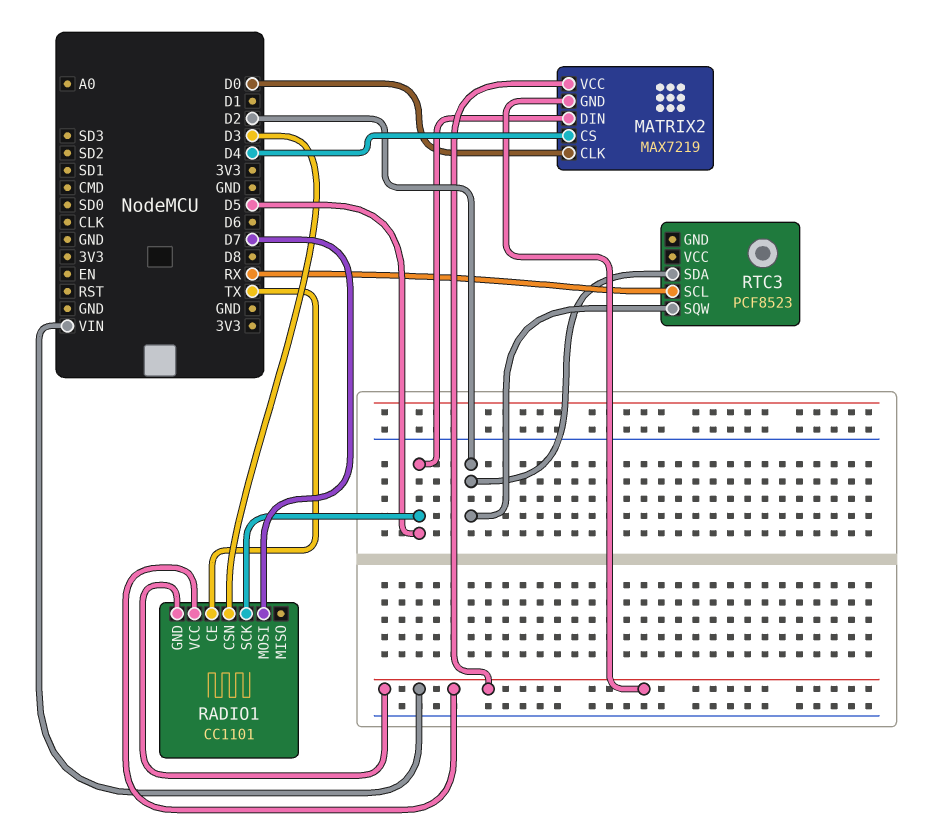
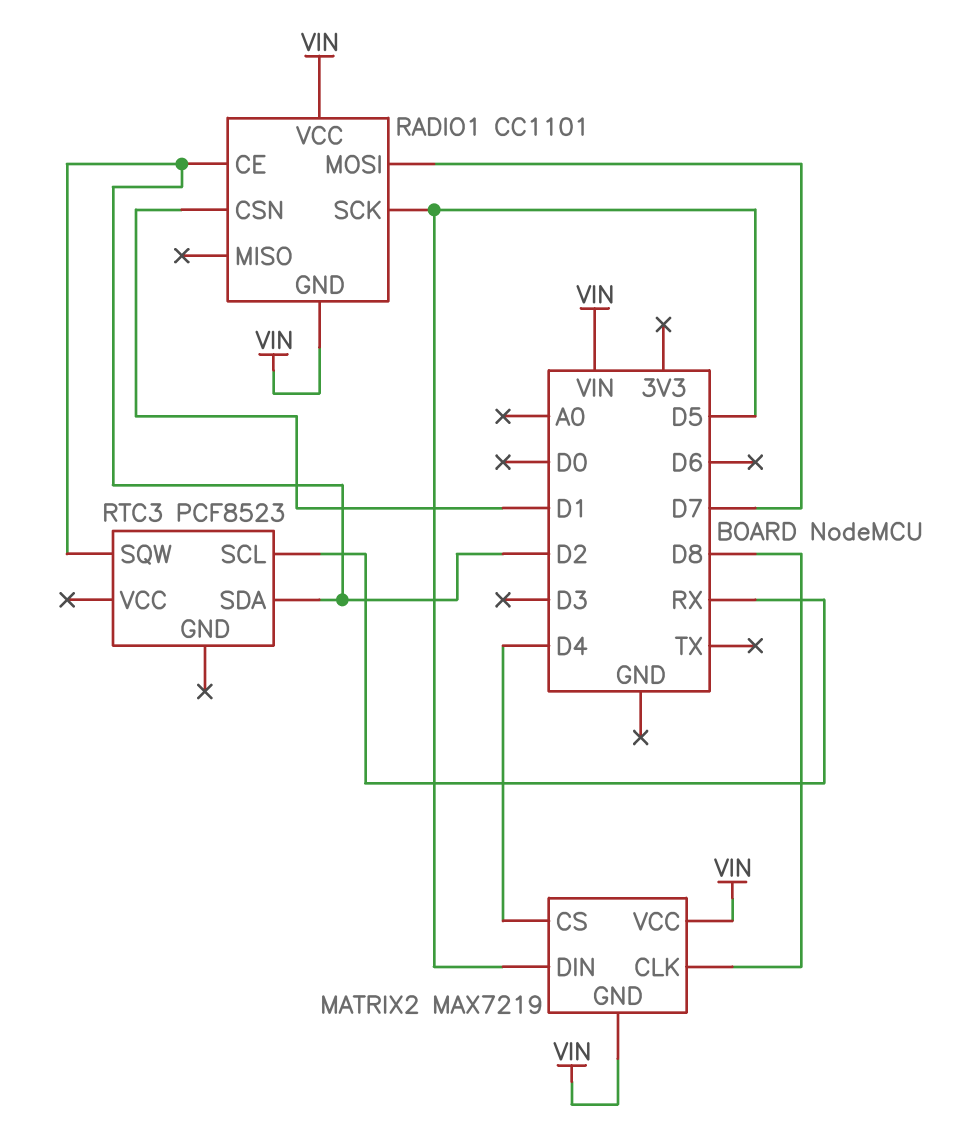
MATRIX2 pin CLK: D0 -> D8
RADIO1 pin CE: TX -> D2
RADIO1 pin CSN: D3 -> D1

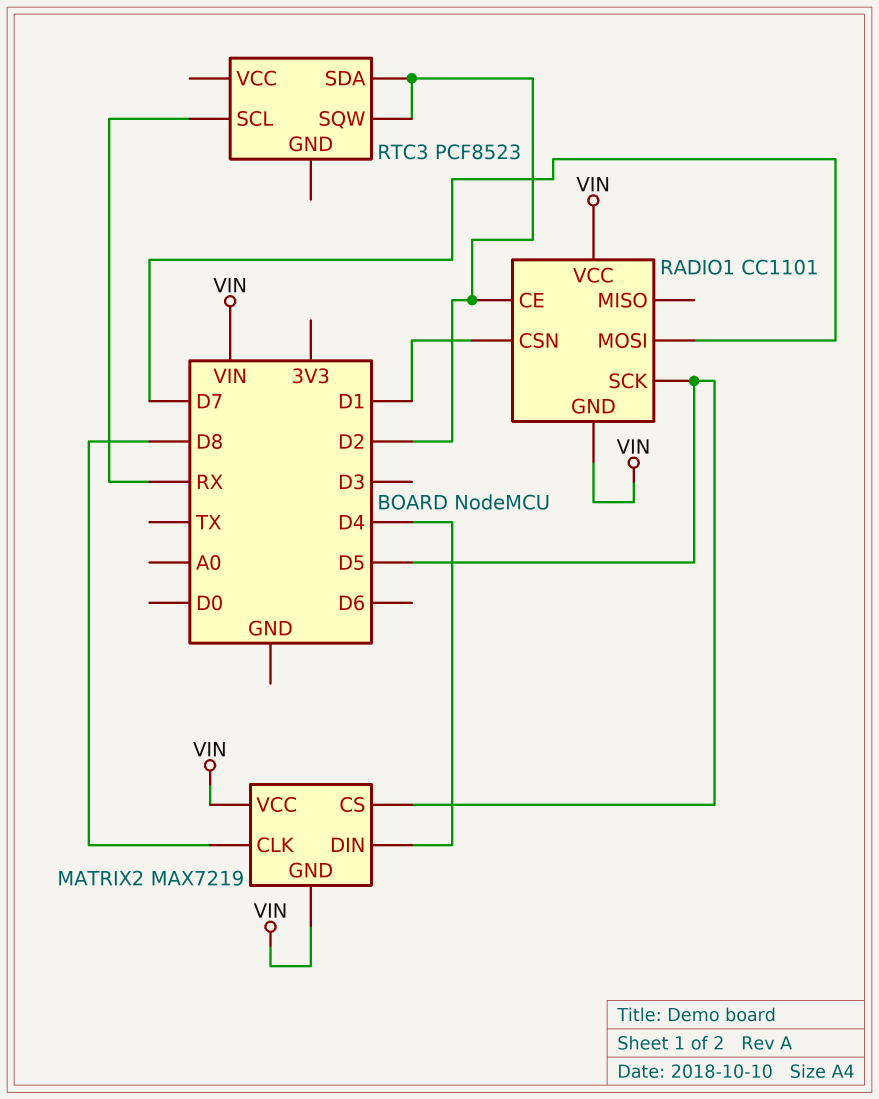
MATRIX2 pin CS: D4 -> D5
MATRIX2 pin DIN: D5 -> D4

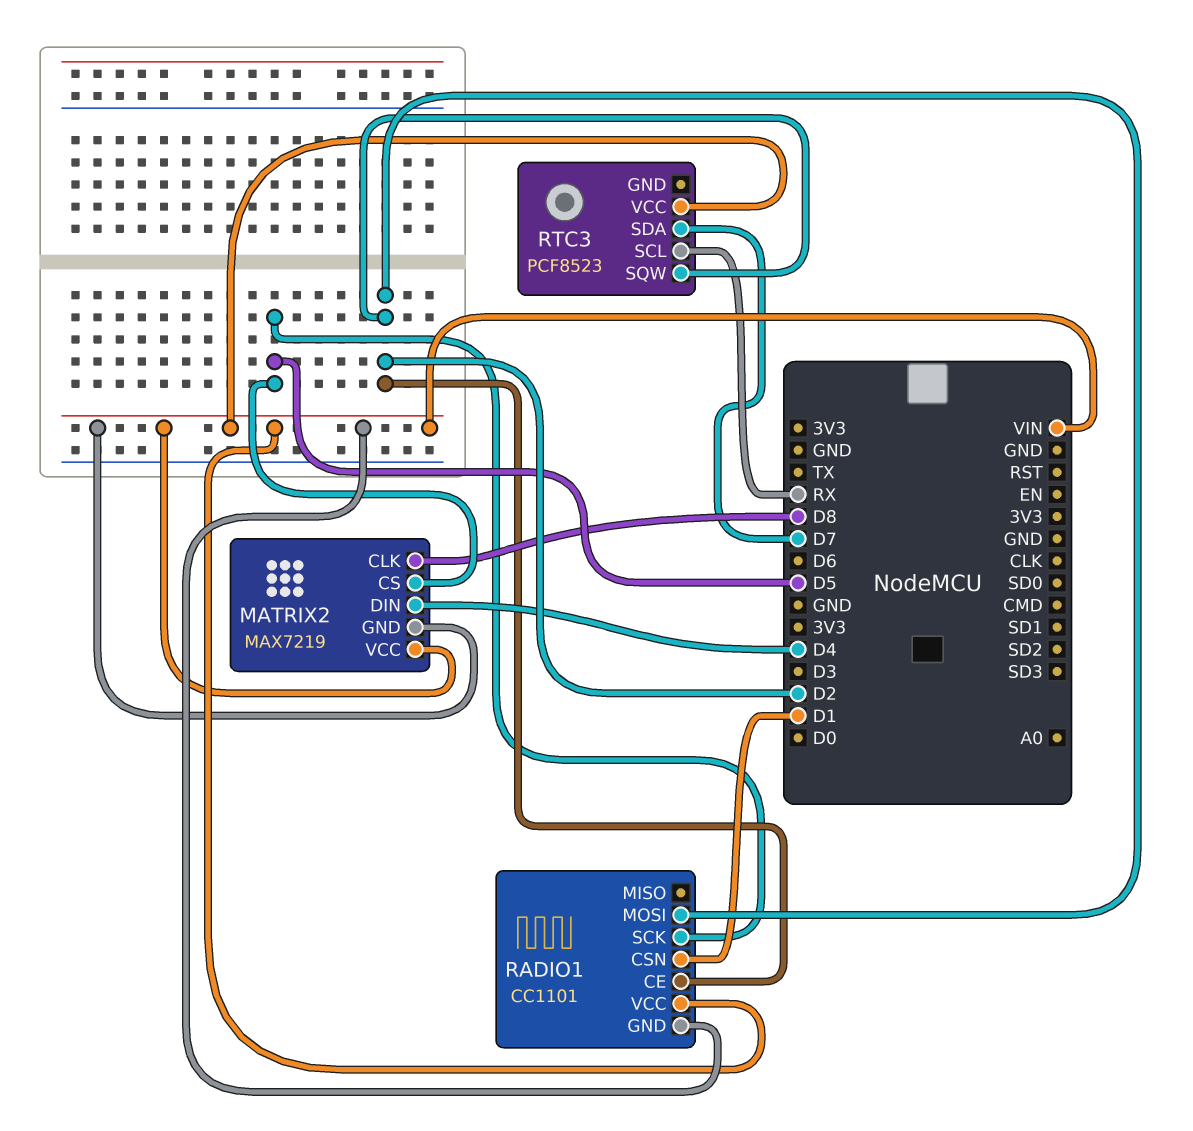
RADIO1 pin MOSI: D7 -> D2
RTC3 pin SDA: D2 -> D7
RTC3 pin VCC: none -> VIN

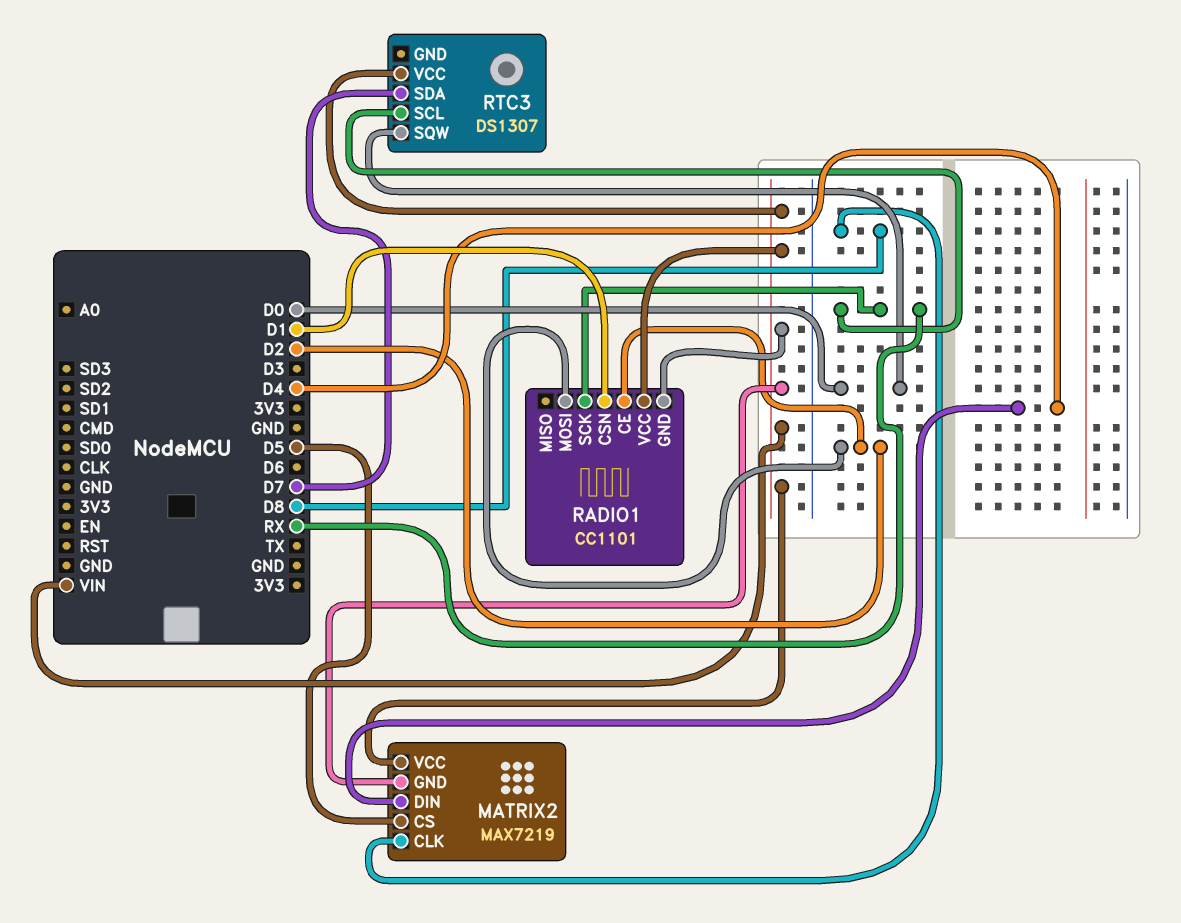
RADIO1 pin SCK: D5 -> RX
RTC3: PCF8523 -> DS1307
RTC3 pin SQW: D2 -> D0

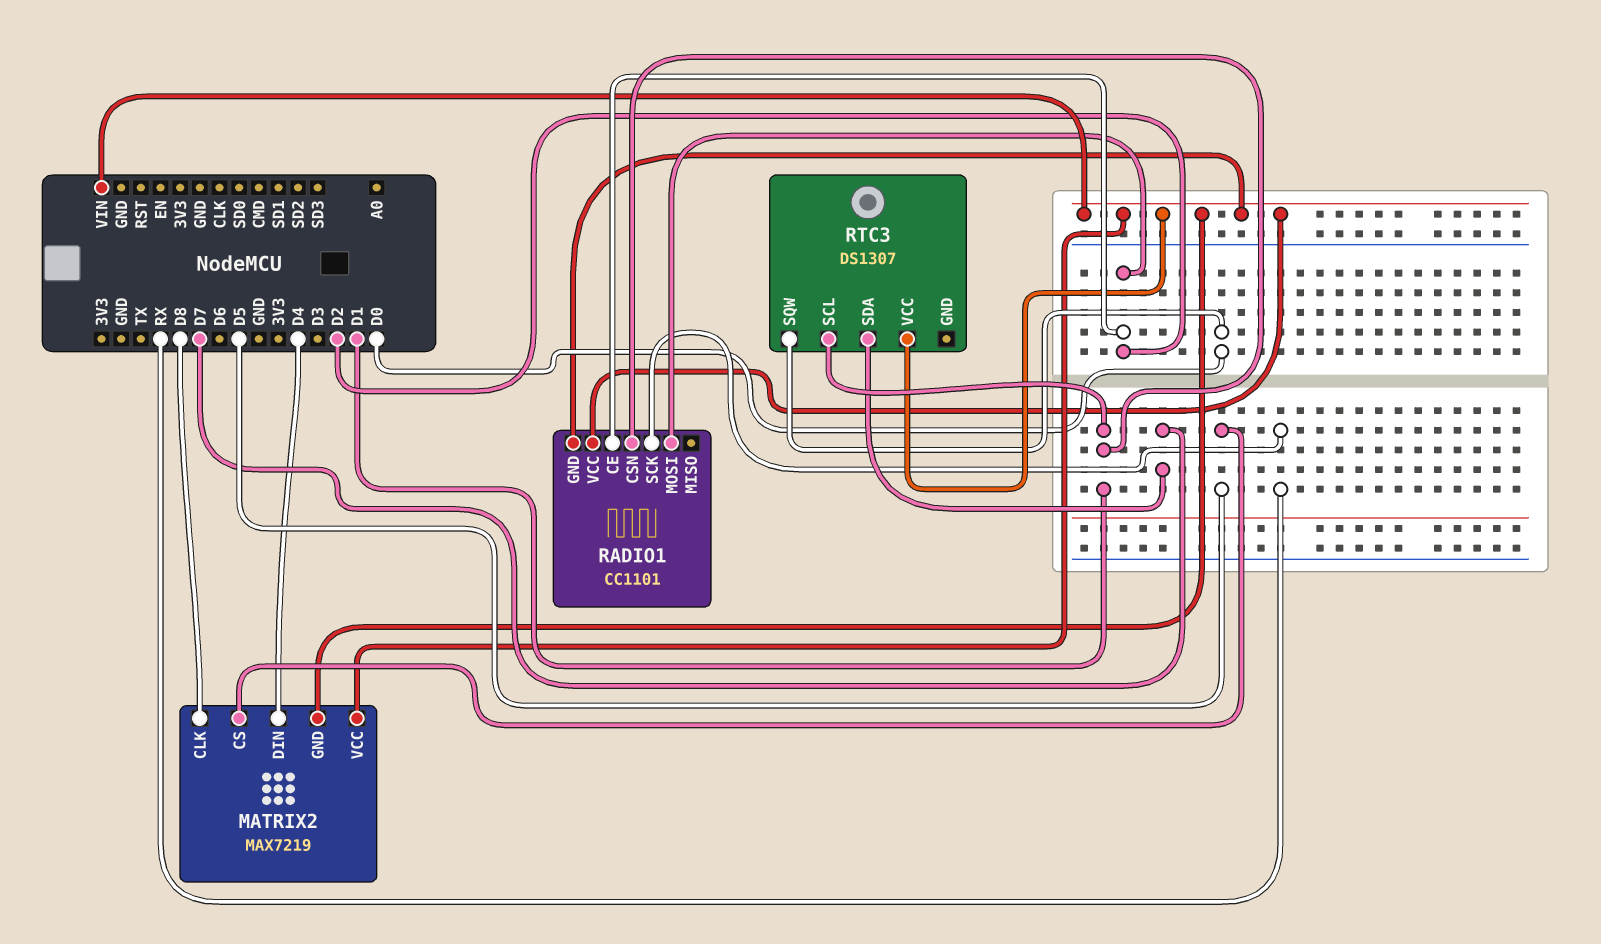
RTC3 pin SCL: RX -> D1

